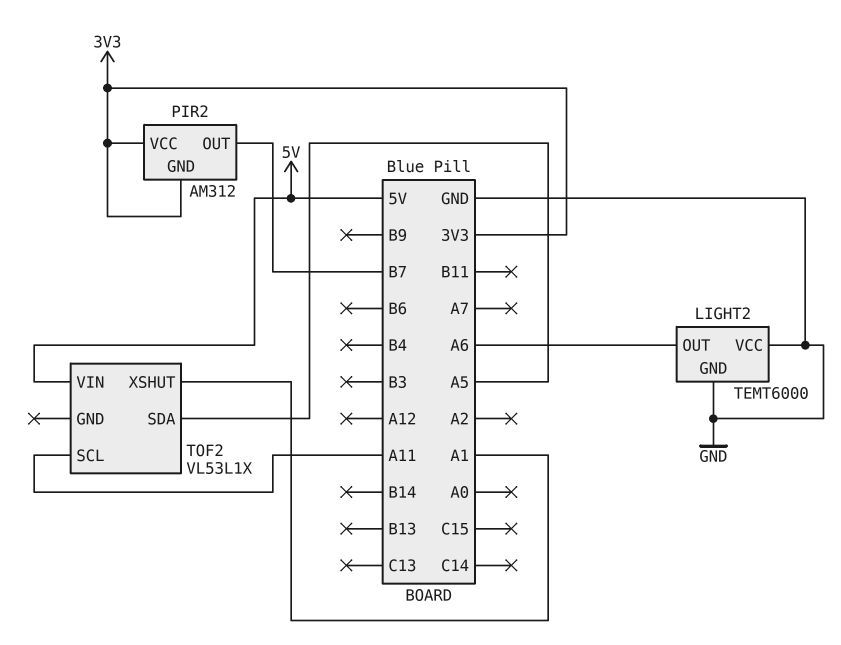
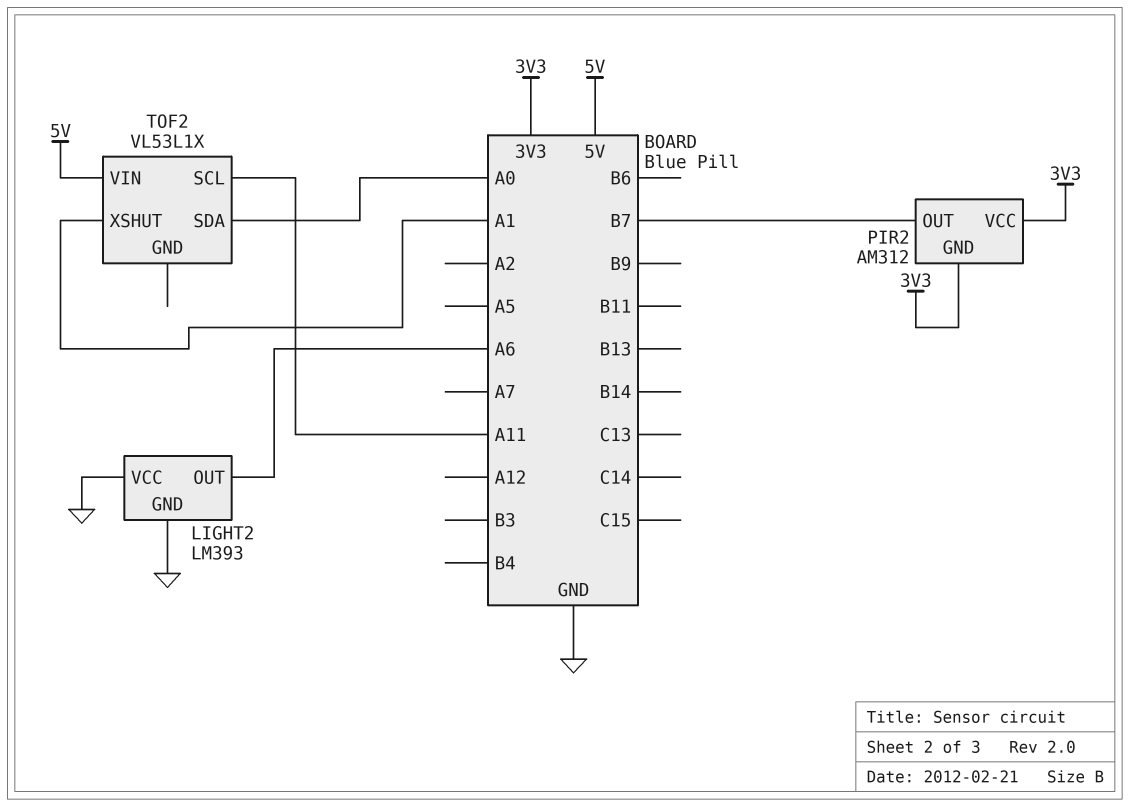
LIGHT2: TEMT6000 -> LM393
TOF2 pin SDA: A5 -> A0

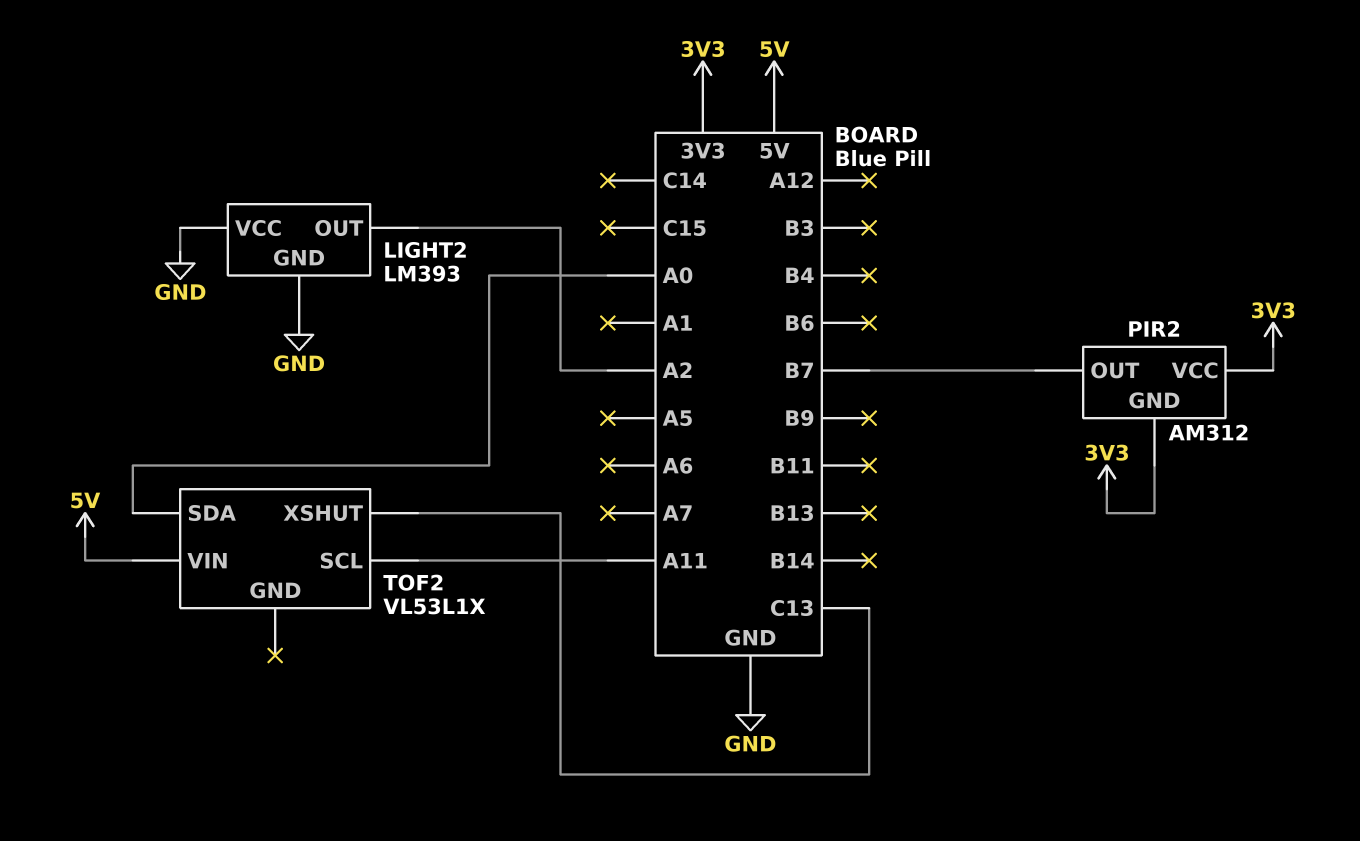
LIGHT2 pin OUT: A6 -> A2
TOF2 pin XSHUT: A1 -> C13

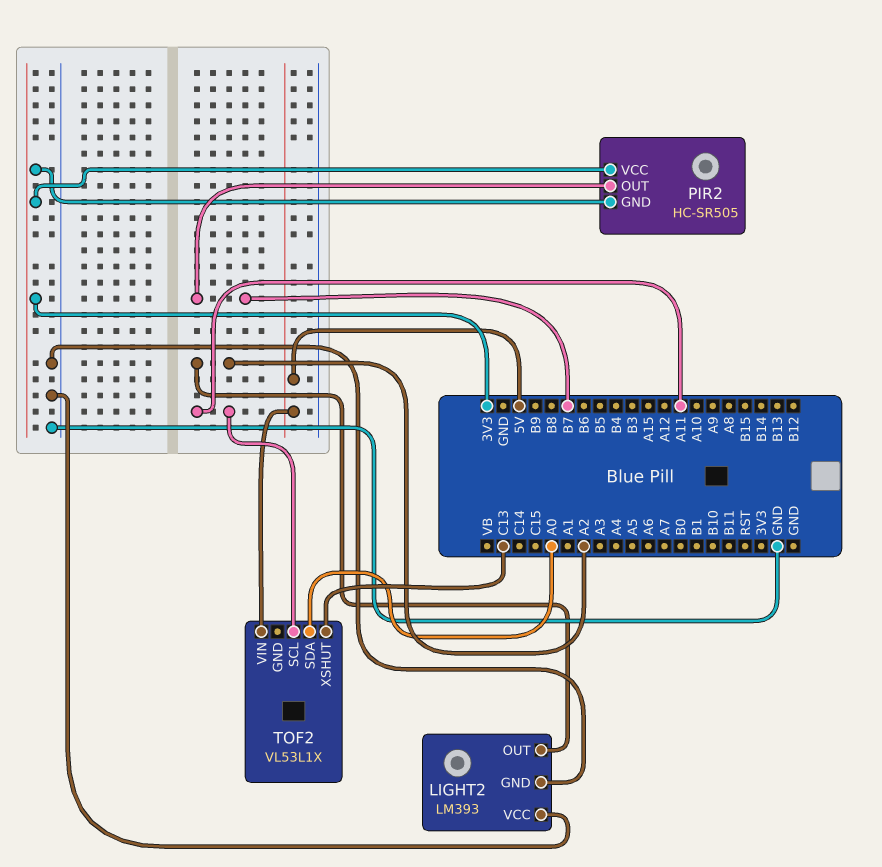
PIR2: AM312 -> HC-SR505

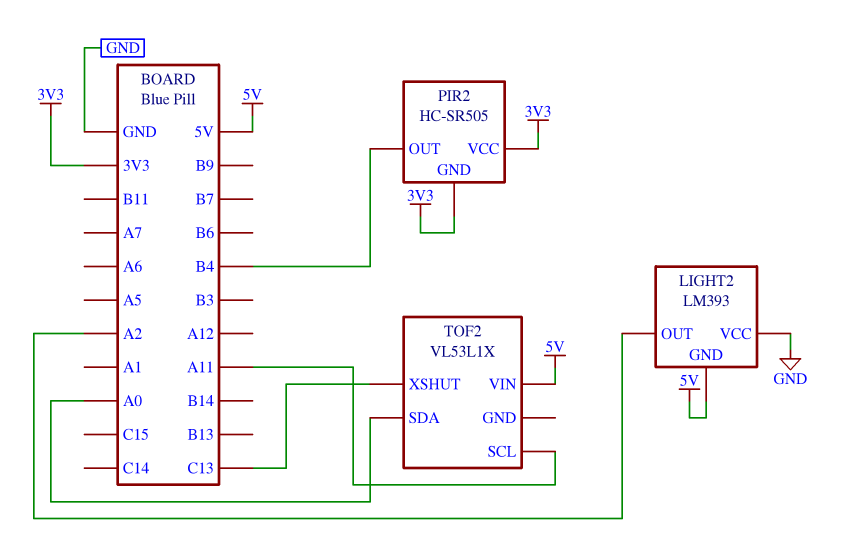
LIGHT2 pin GND: GND -> 5V
PIR2 pin OUT: B7 -> B4

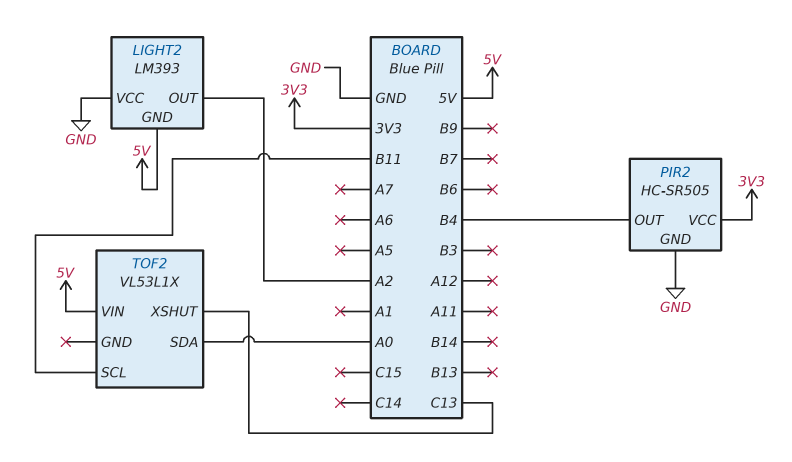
PIR2 pin GND: 3V3 -> GND
TOF2 pin SCL: A11 -> B11

